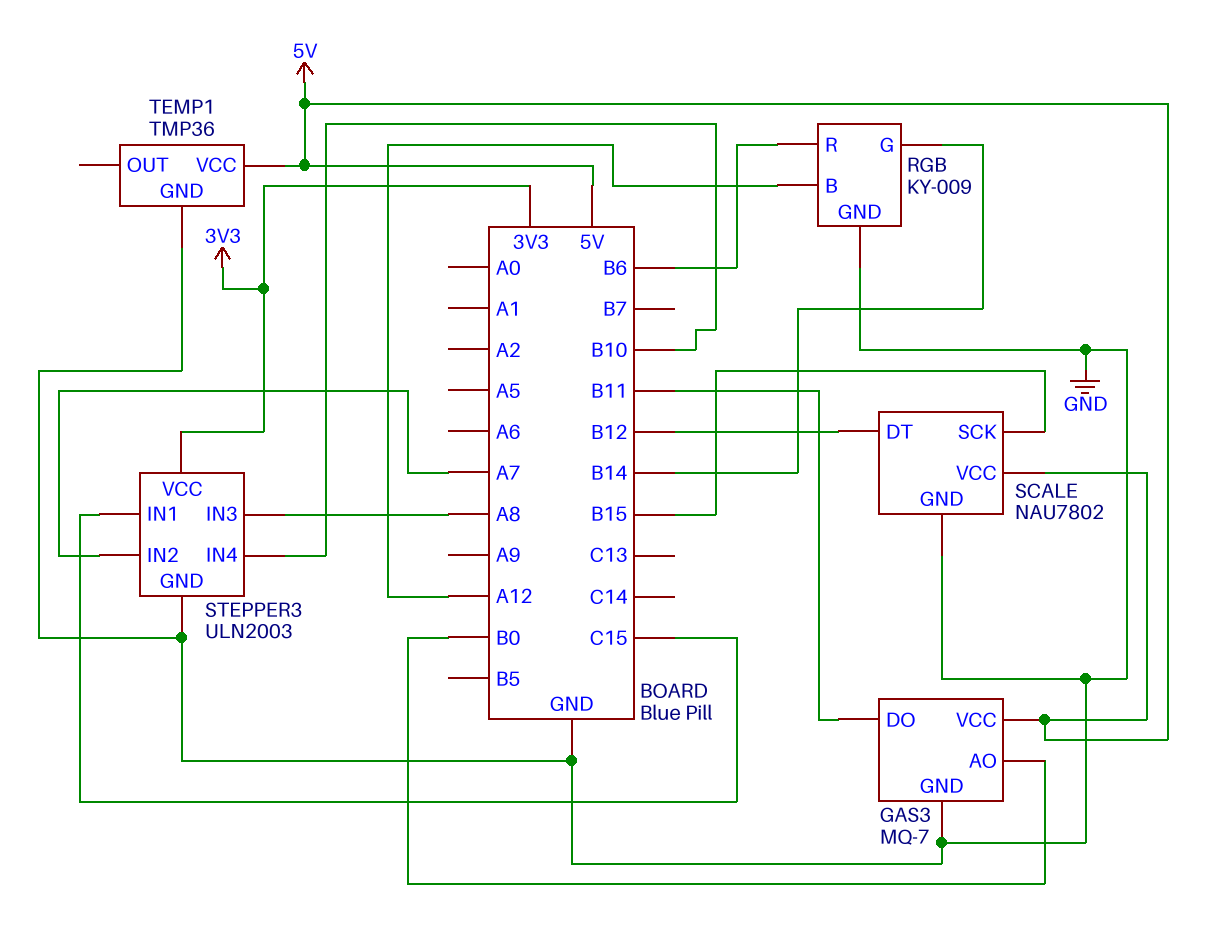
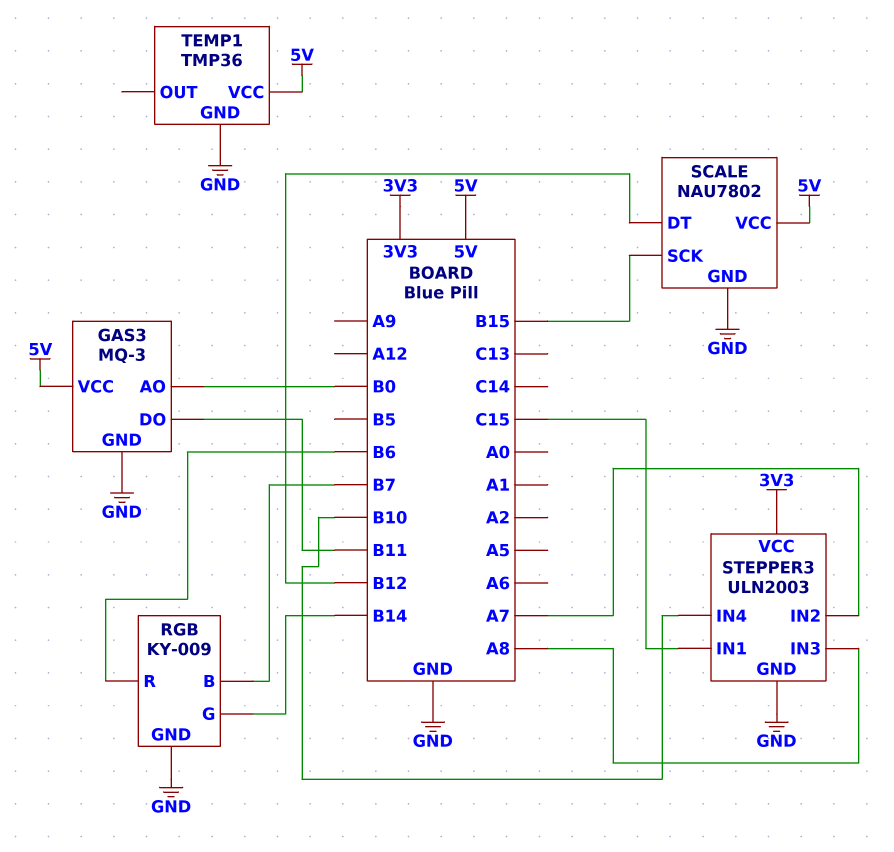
GAS3: MQ-7 -> MQ-3
RGB pin B: A12 -> B7

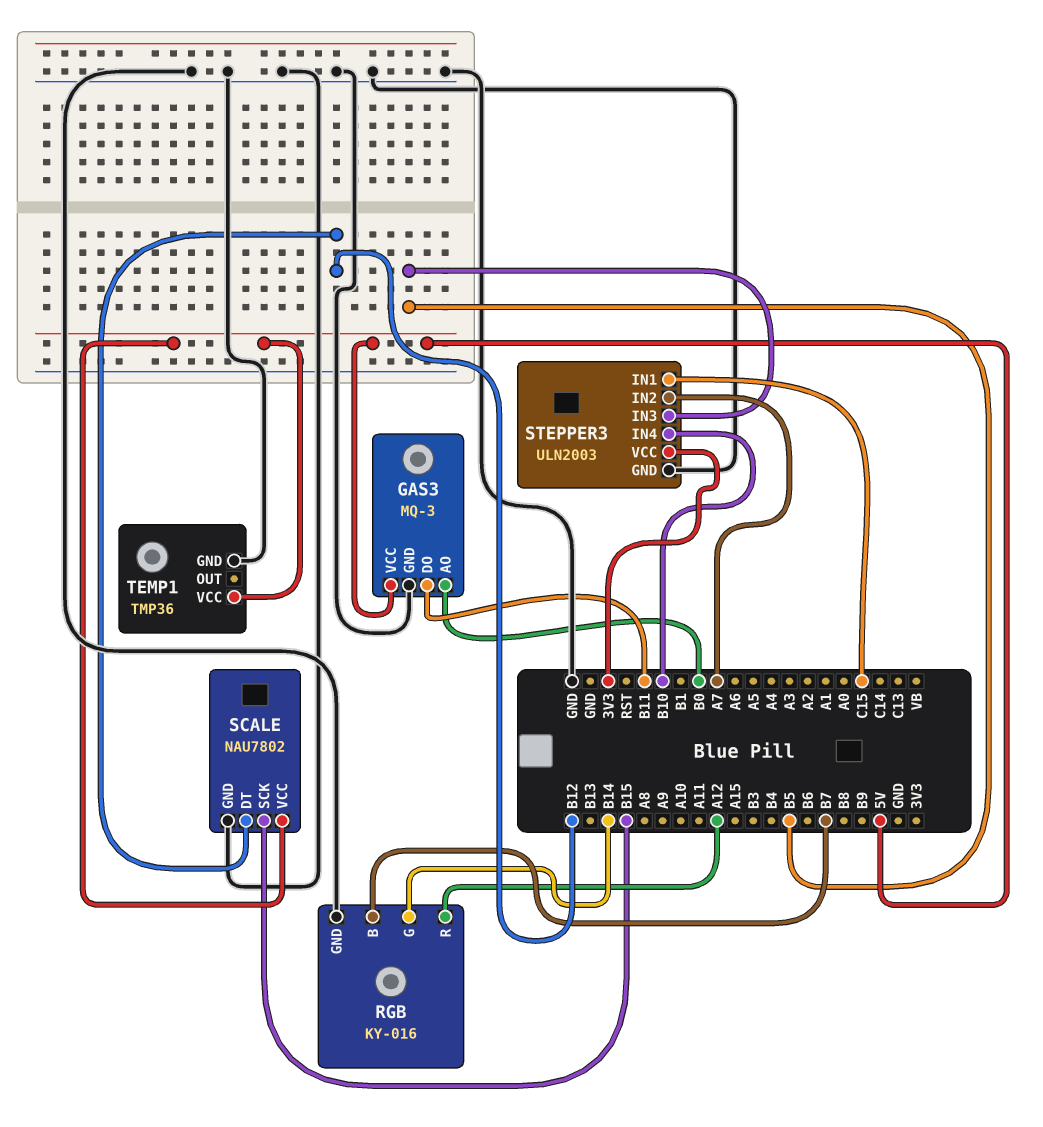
RGB: KY-009 -> KY-016
RGB pin R: B6 -> A12
STEPPER3 pin IN3: A8 -> B5

